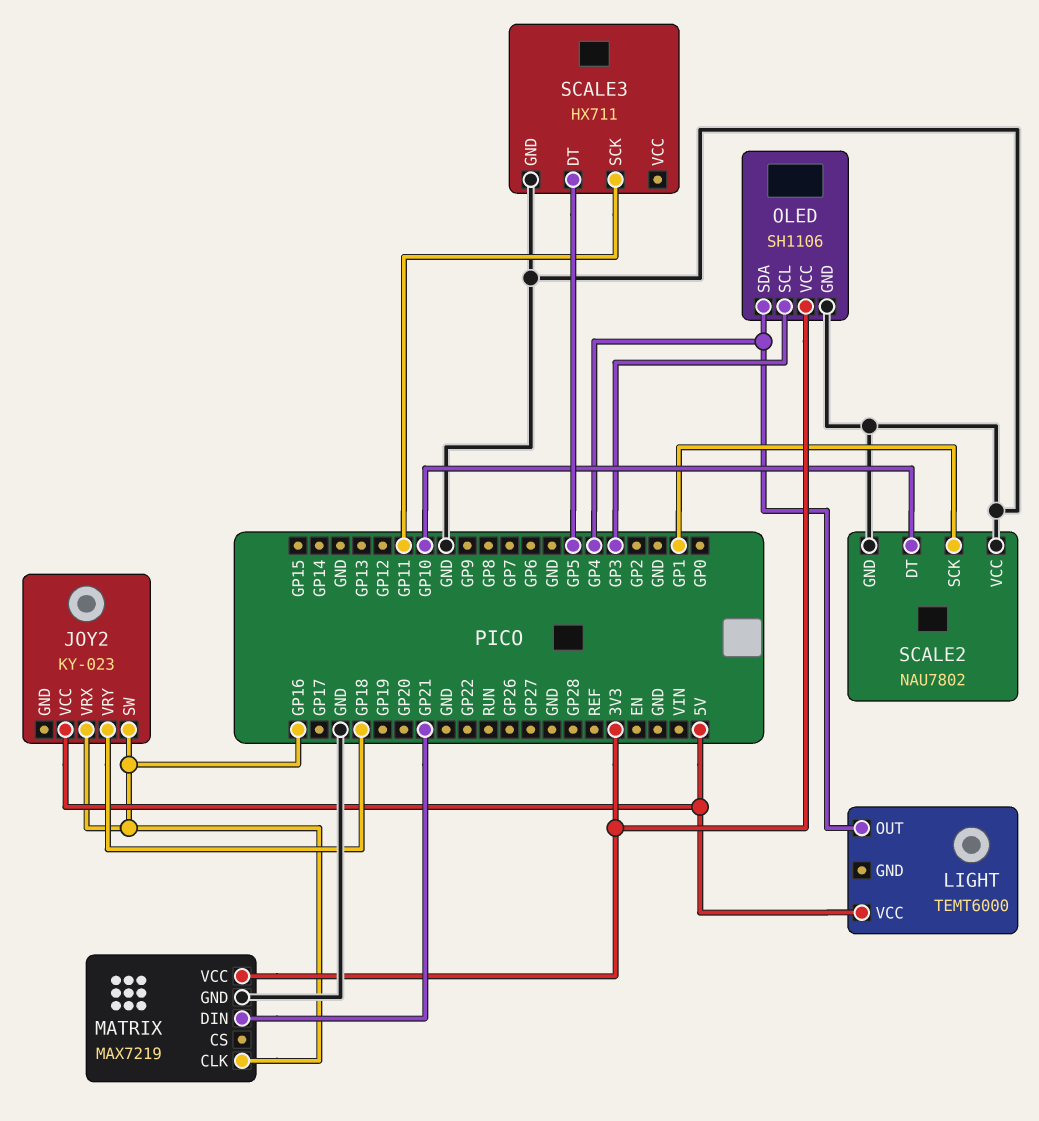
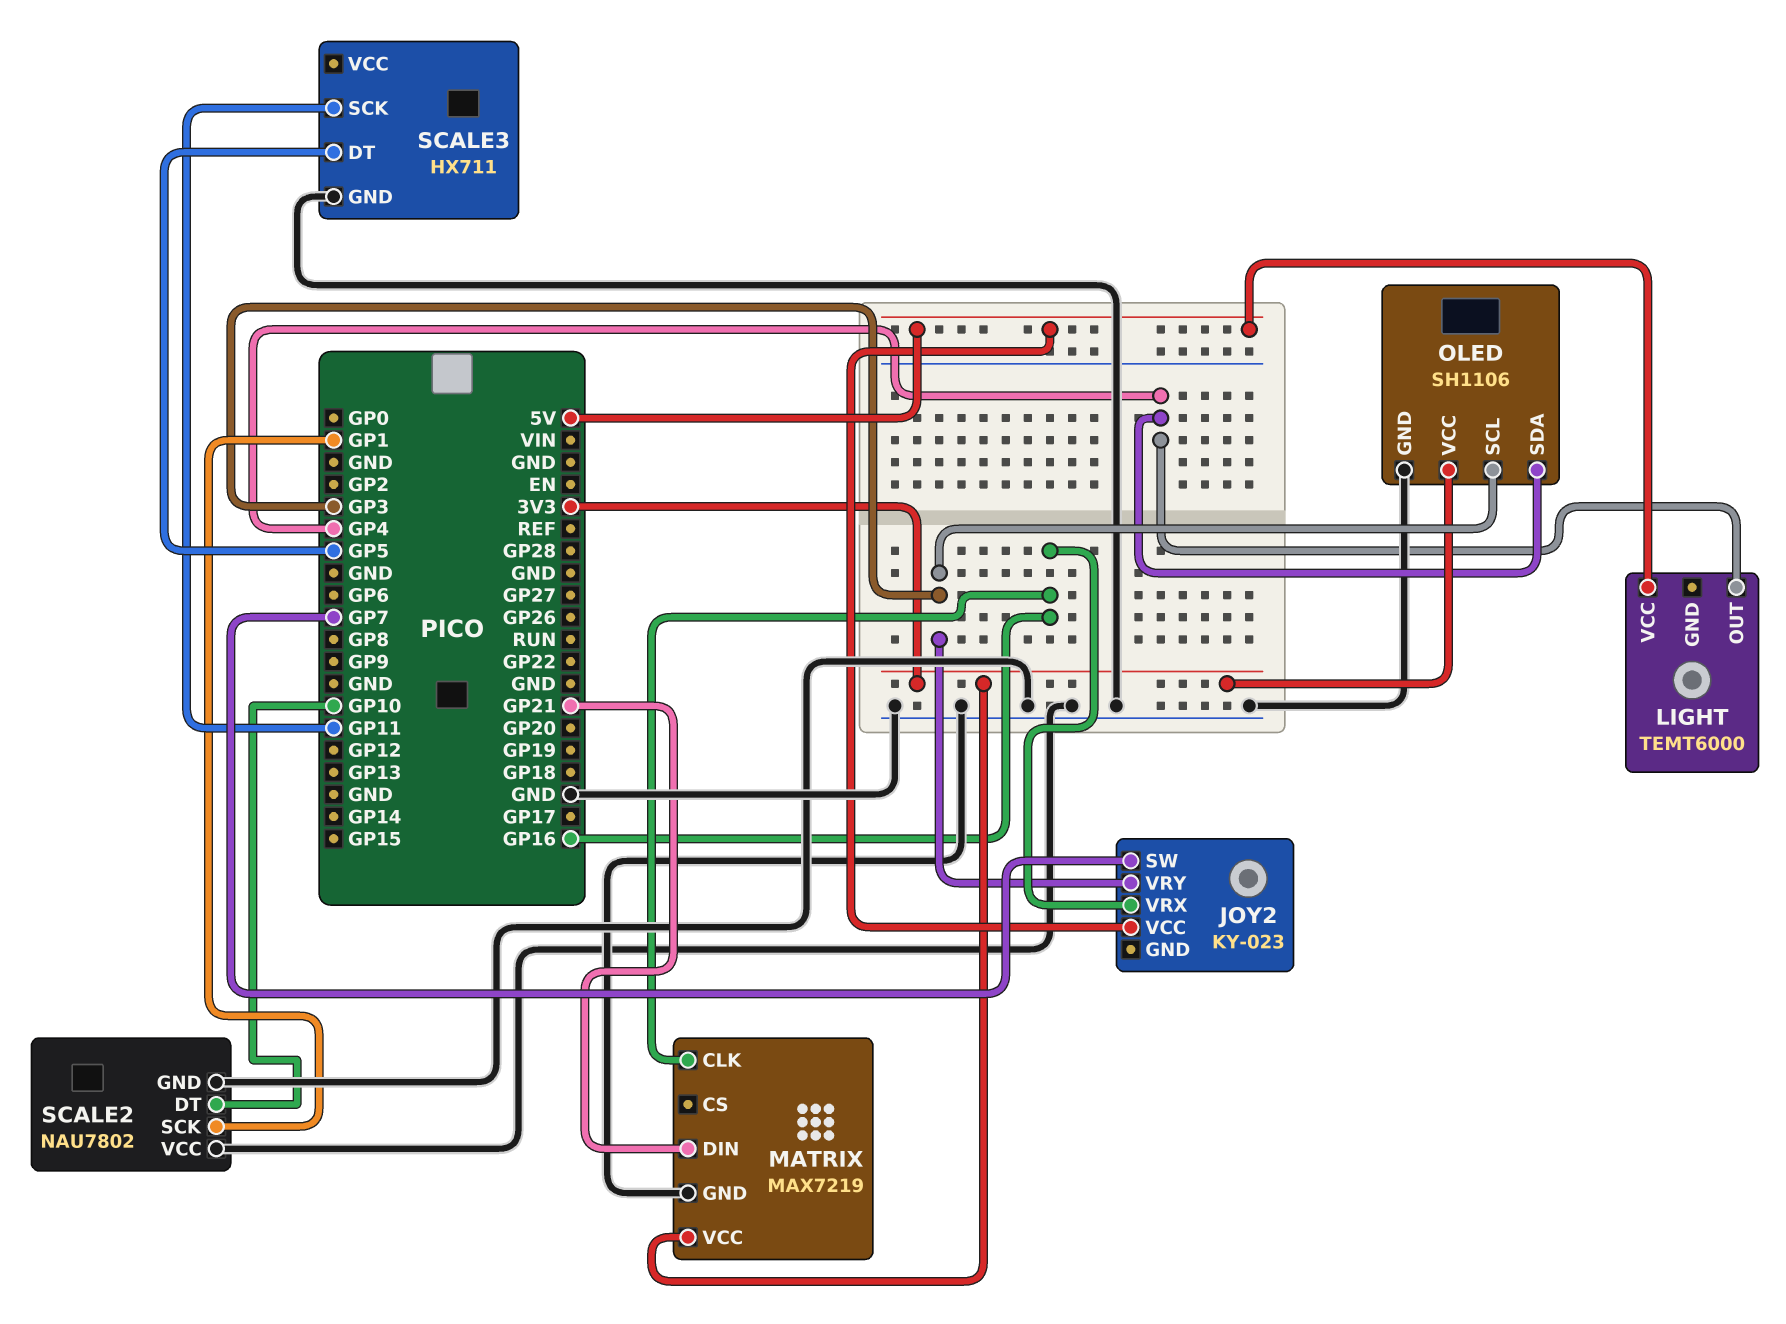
JOY2 pin SW: GP16 -> GP7
JOY2 pin VRY: GP18 -> GP3

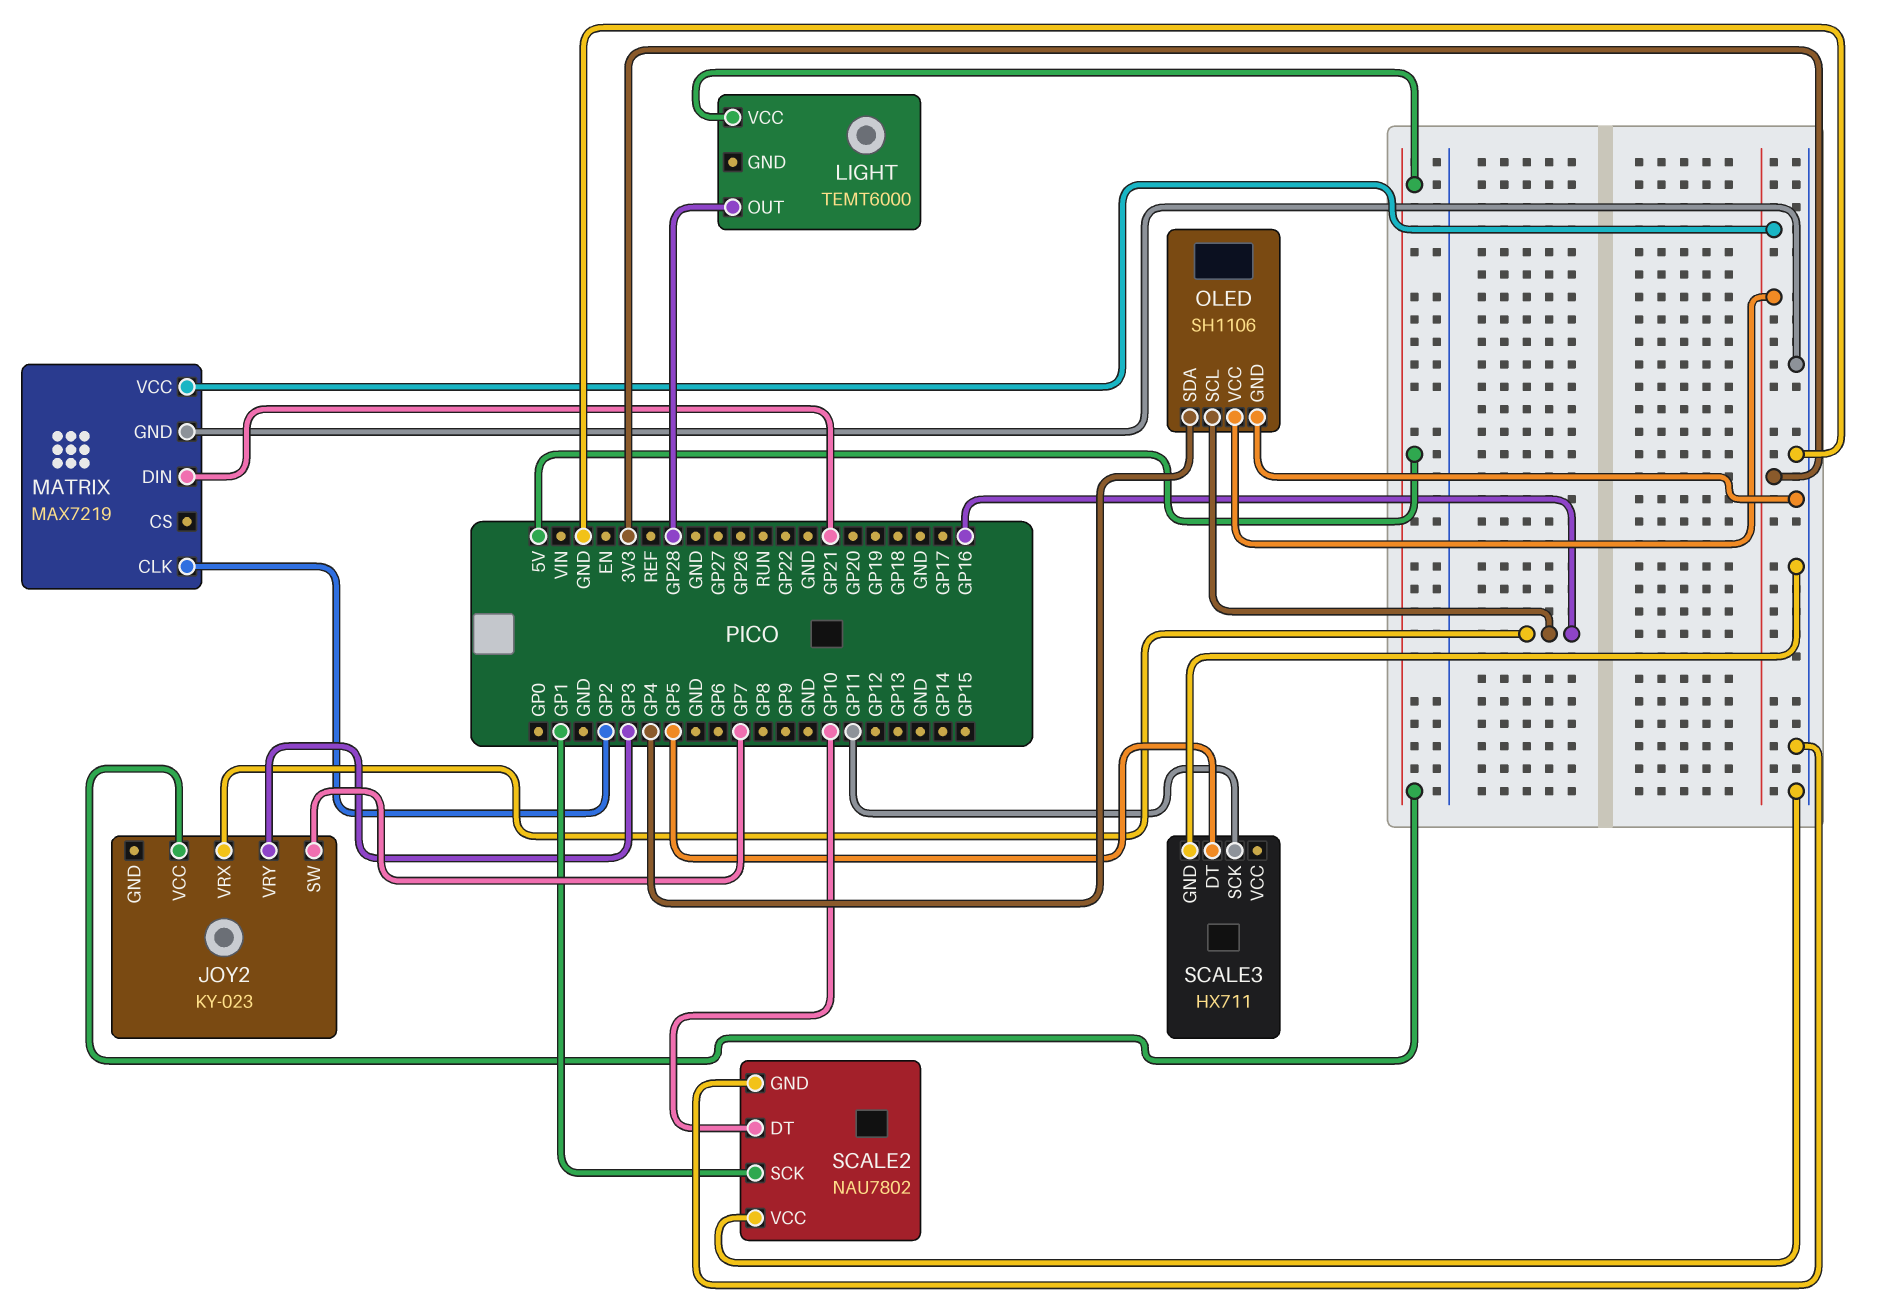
LIGHT pin OUT: GP4 -> GP28
MATRIX pin CLK: GP16 -> GP2
OLED pin SCL: GP3 -> GP16

